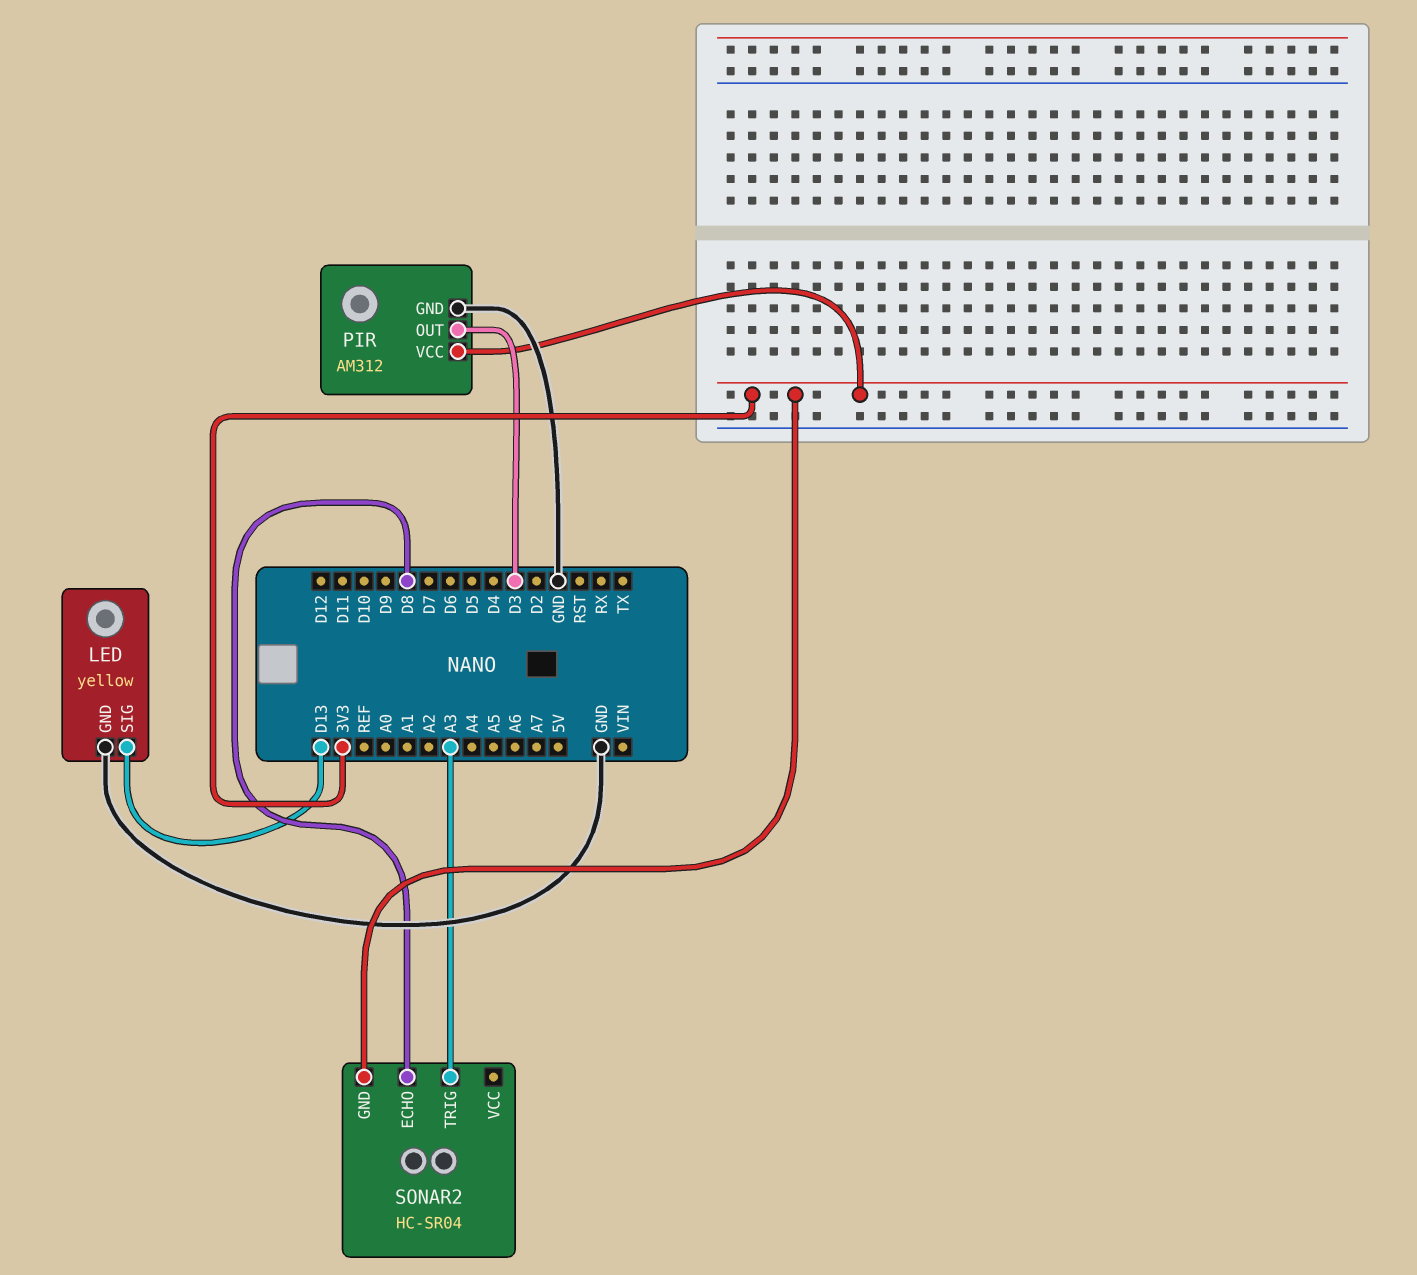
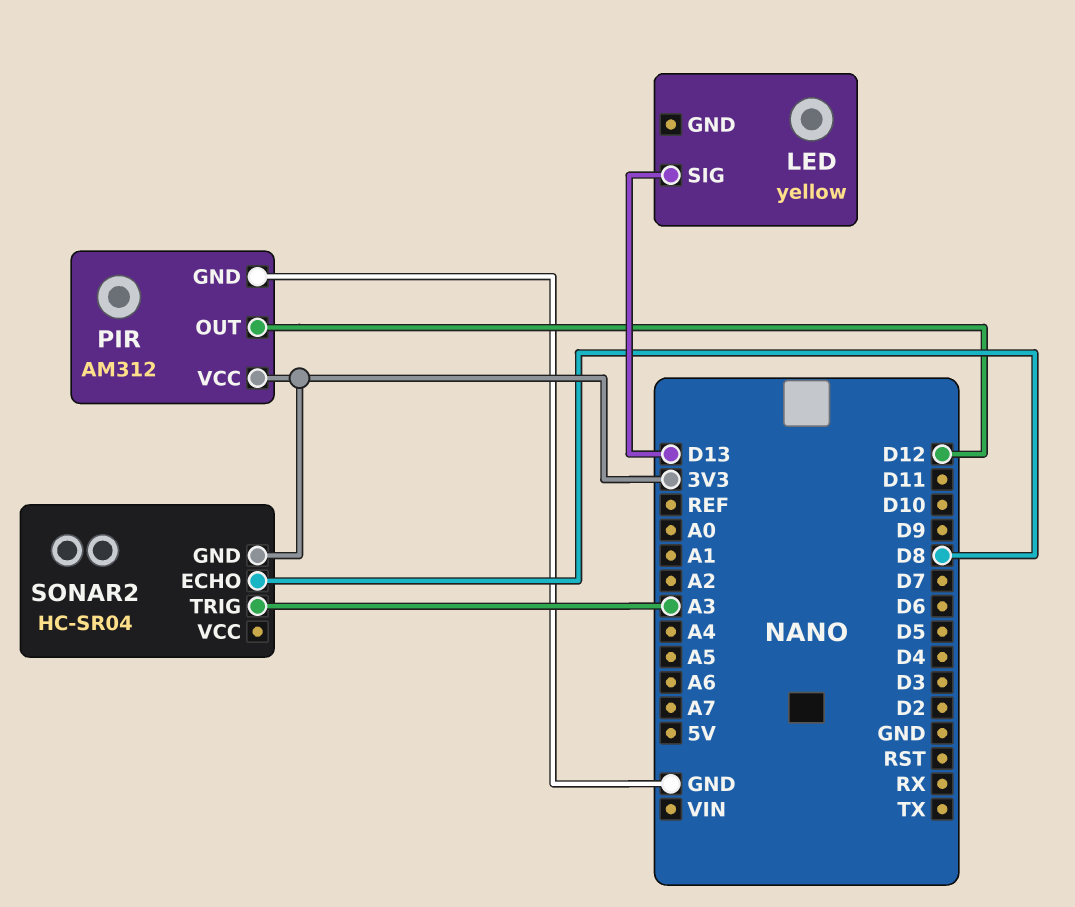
LED pin GND: GND -> none
PIR pin OUT: D3 -> D12

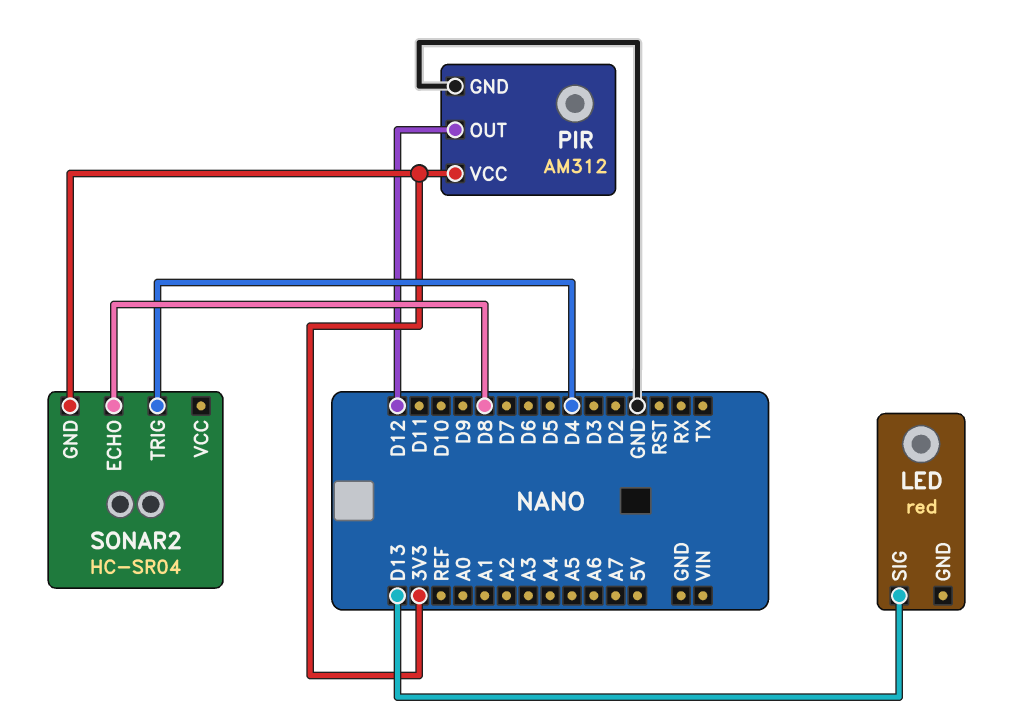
LED: yellow -> red
SONAR2 pin TRIG: A3 -> D4

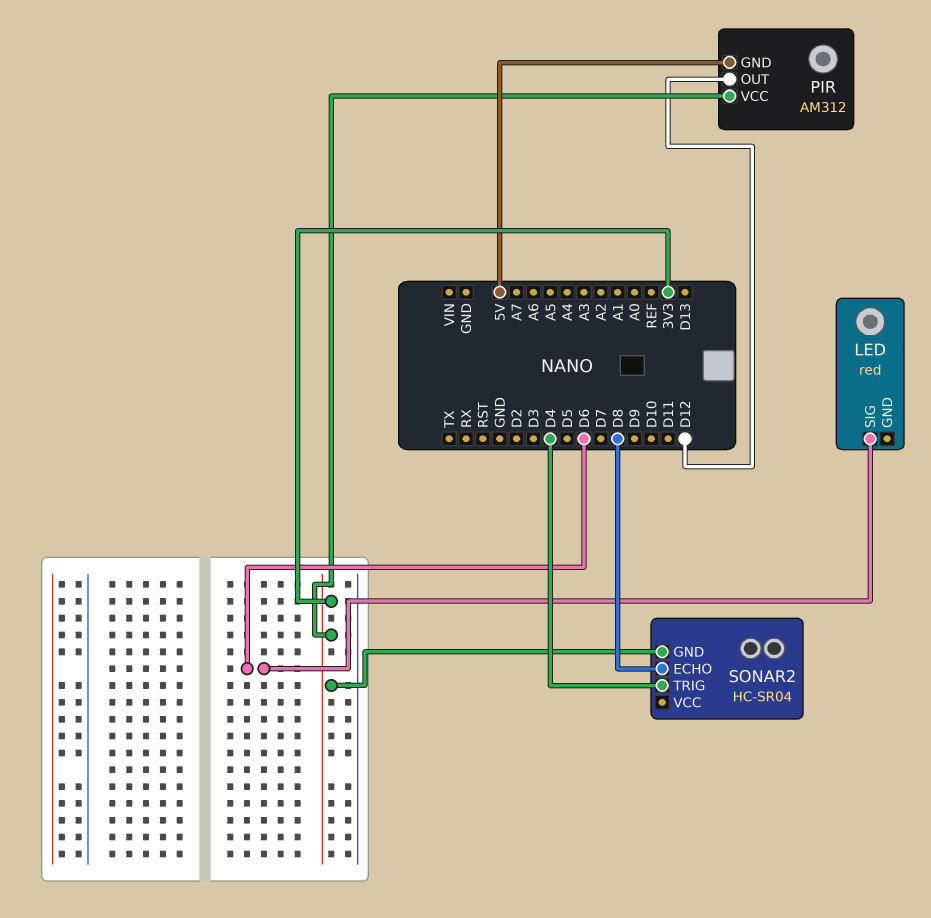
LED pin SIG: D13 -> D6
PIR pin GND: GND -> 5V

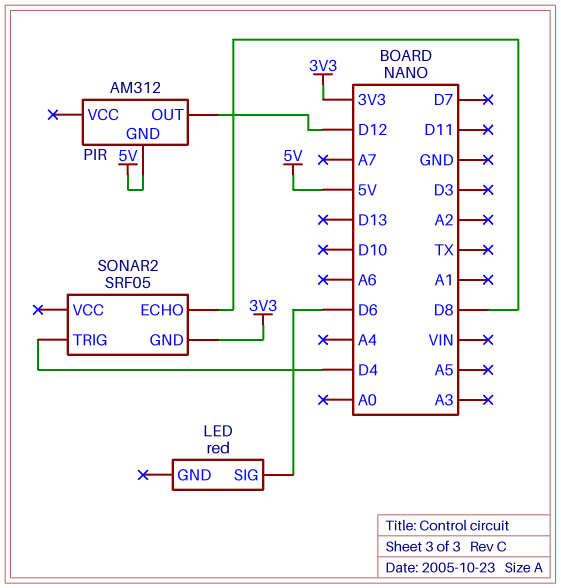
PIR pin VCC: 3V3 -> none
SONAR2: HC-SR04 -> SRF05

